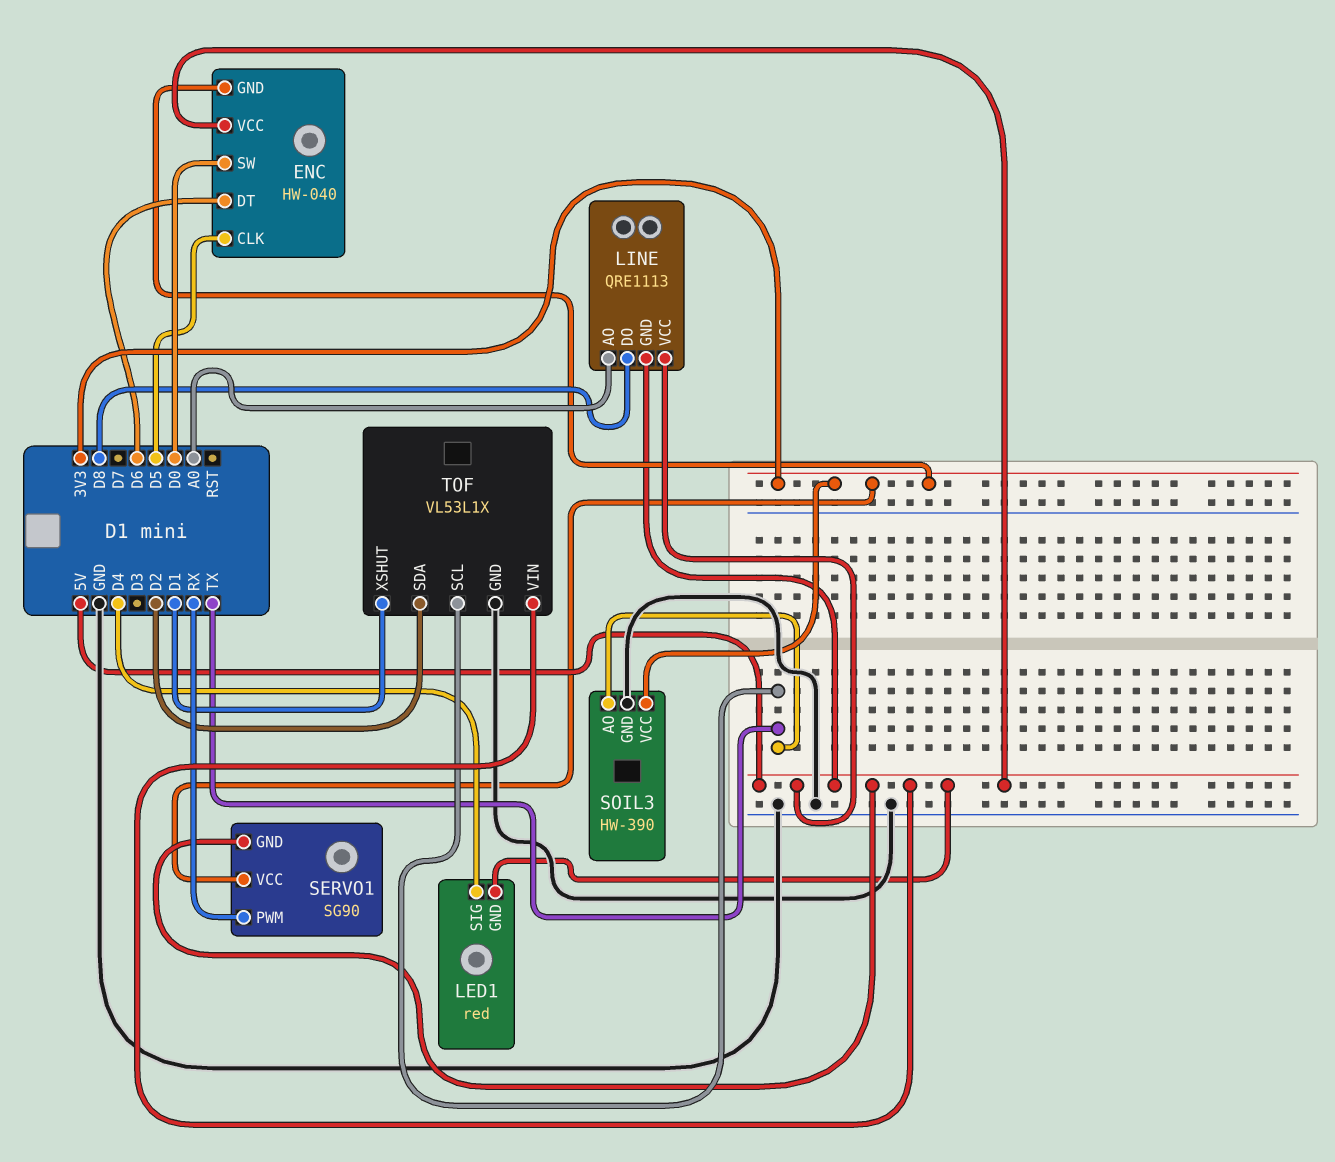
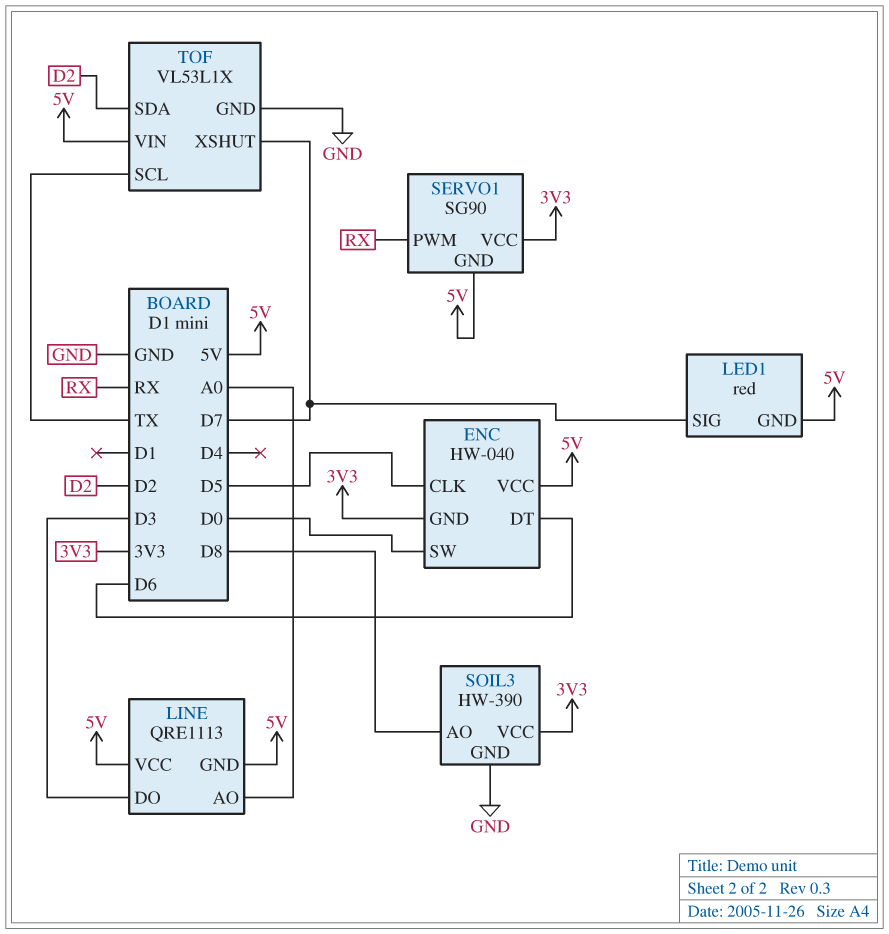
LED1 pin SIG: D4 -> D7
LINE pin DO: D8 -> D3
SOIL3 pin AO: TX -> D8
TOF pin XSHUT: D1 -> D7

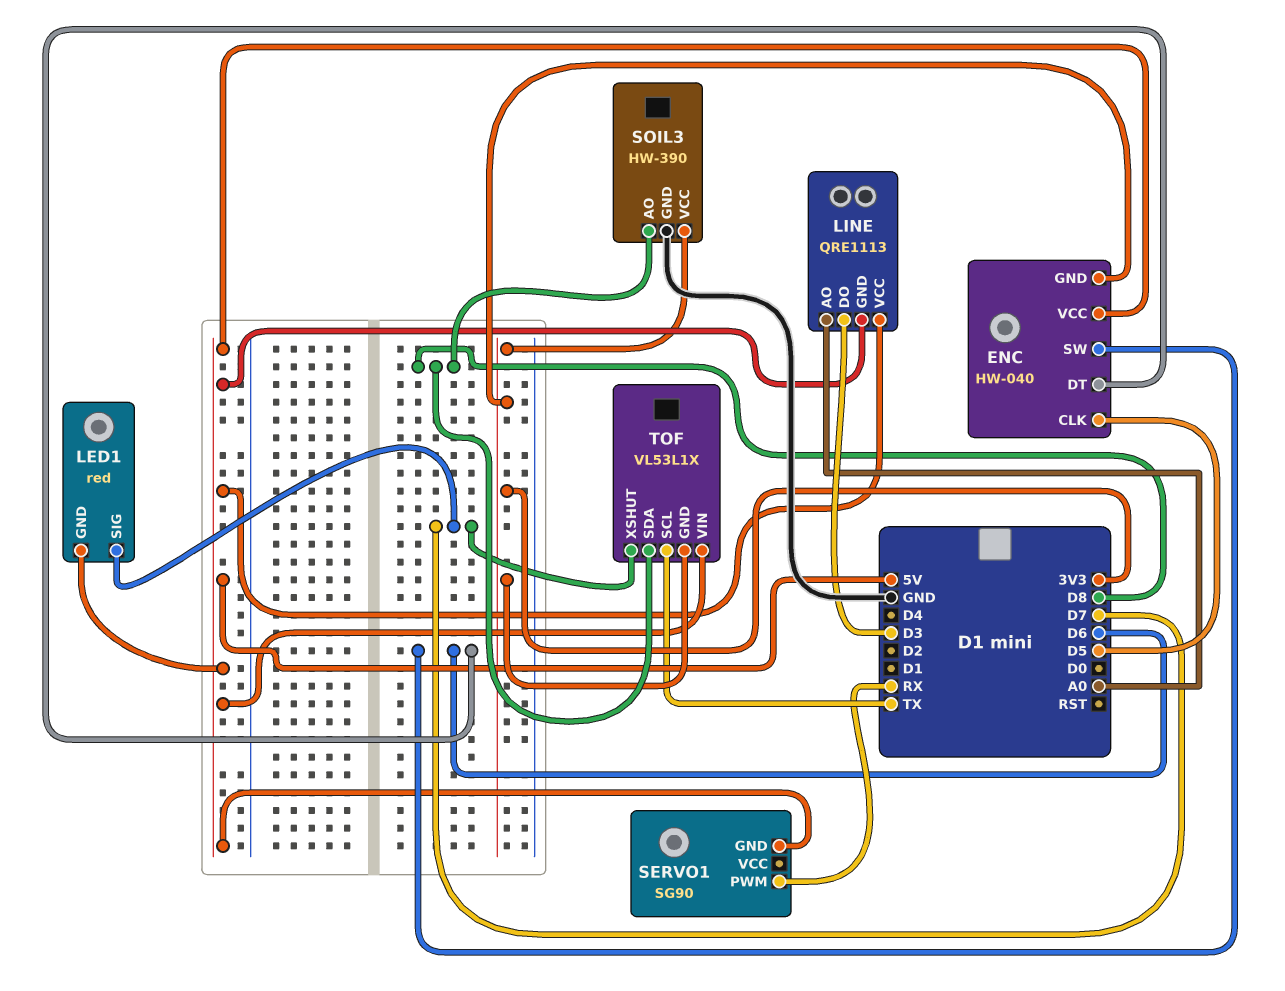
ENC pin SW: D0 -> D6
SERVO1 pin VCC: 3V3 -> none
TOF pin GND: GND -> 3V3
TOF pin SDA: D2 -> D8

